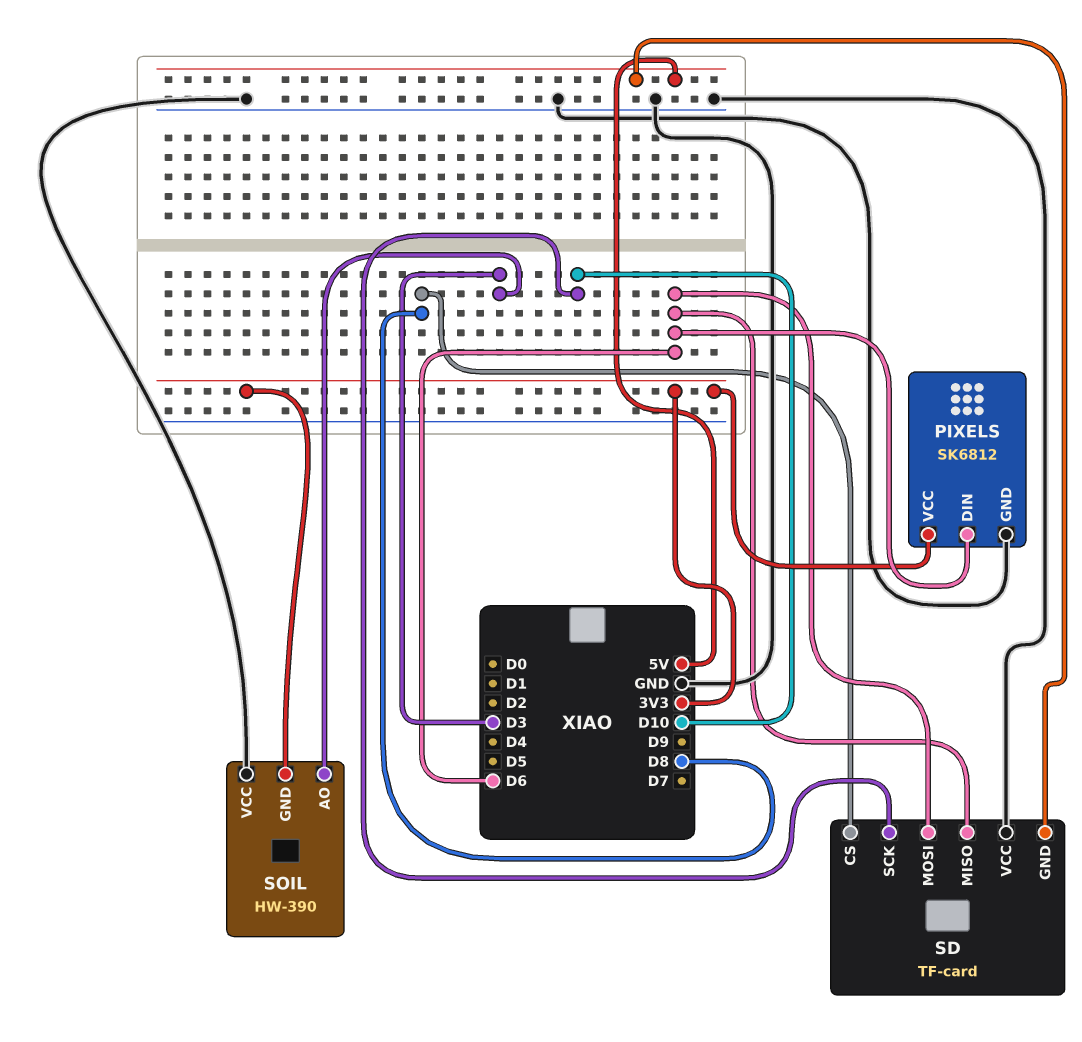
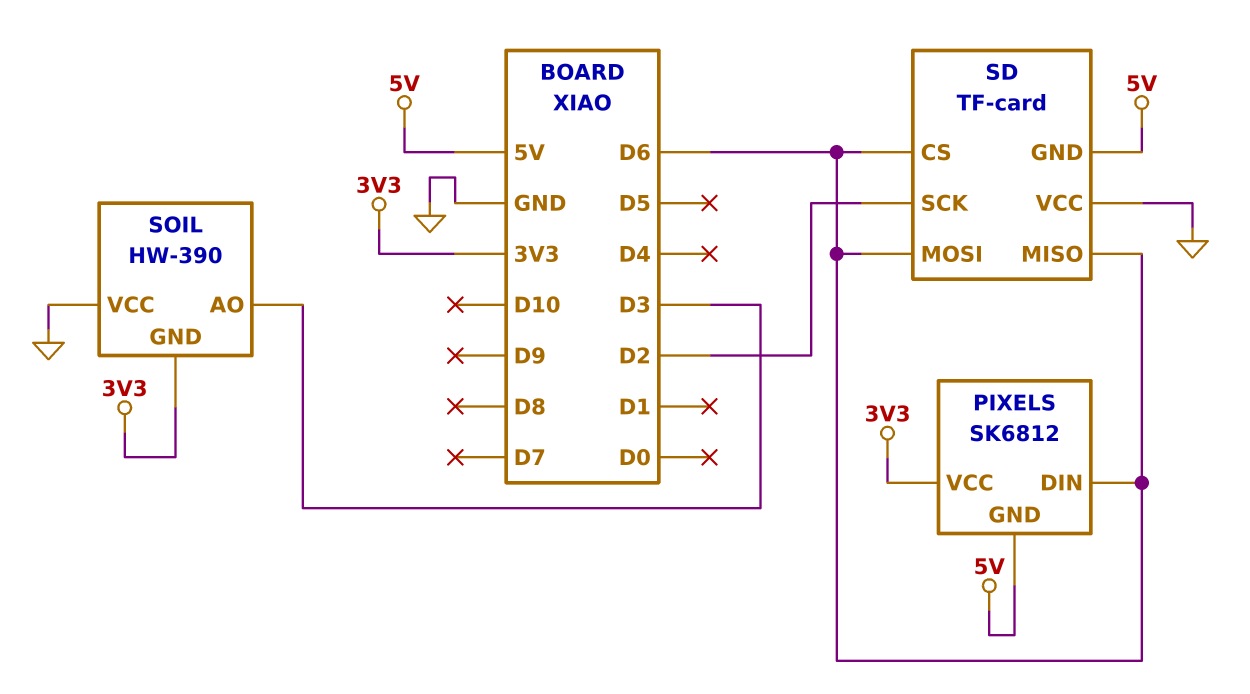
PIXELS pin GND: GND -> 5V
SD pin CS: D8 -> D6
SD pin SCK: D10 -> D2

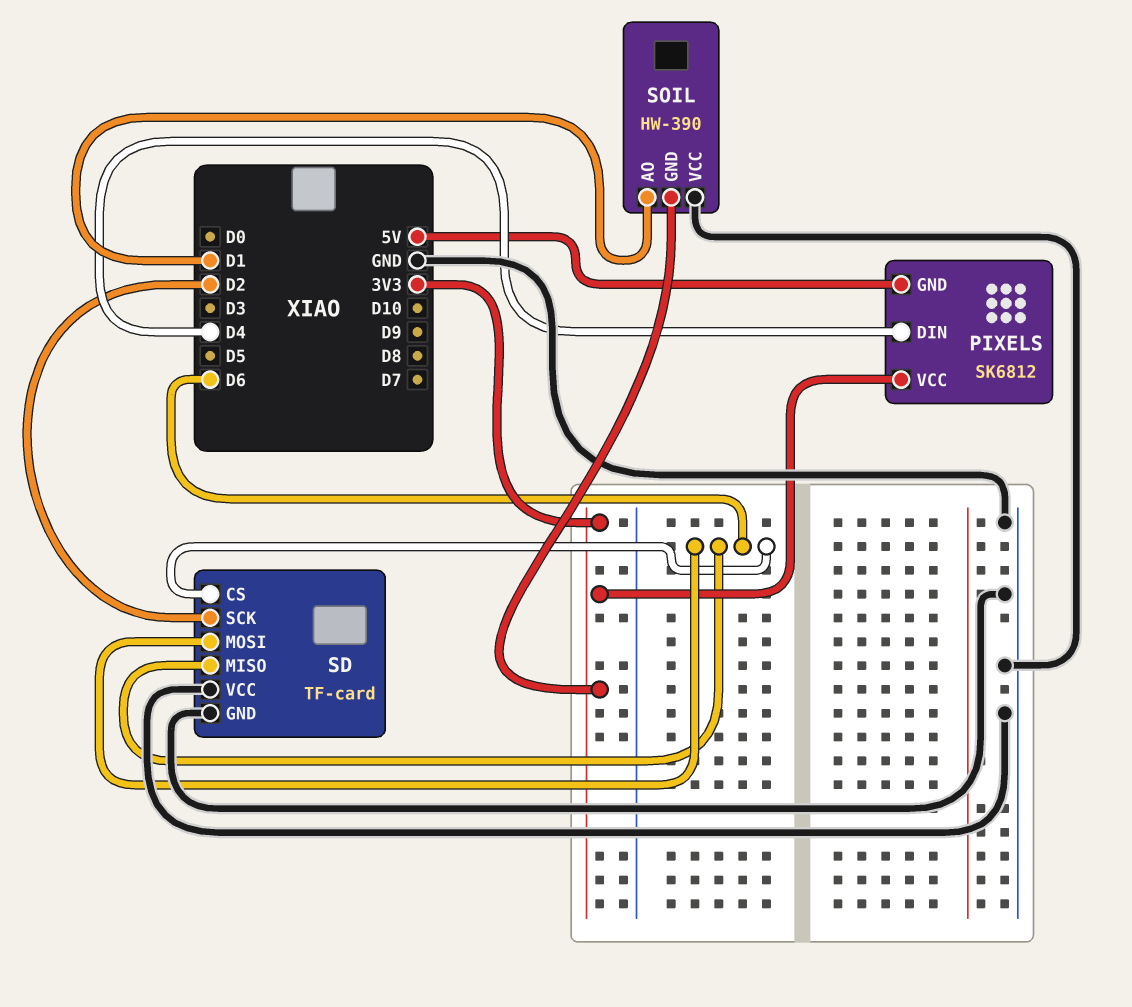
PIXELS pin DIN: D6 -> D4
SD pin GND: 5V -> GND
SOIL pin AO: D3 -> D1

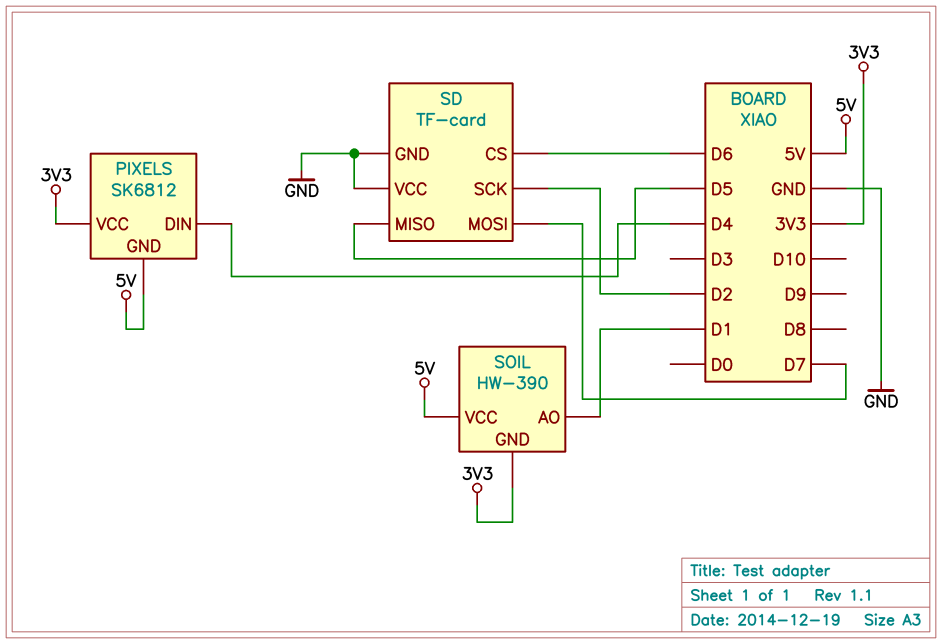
SD pin MISO: D6 -> D5
SD pin MOSI: D6 -> D7
SOIL pin VCC: GND -> 5V

